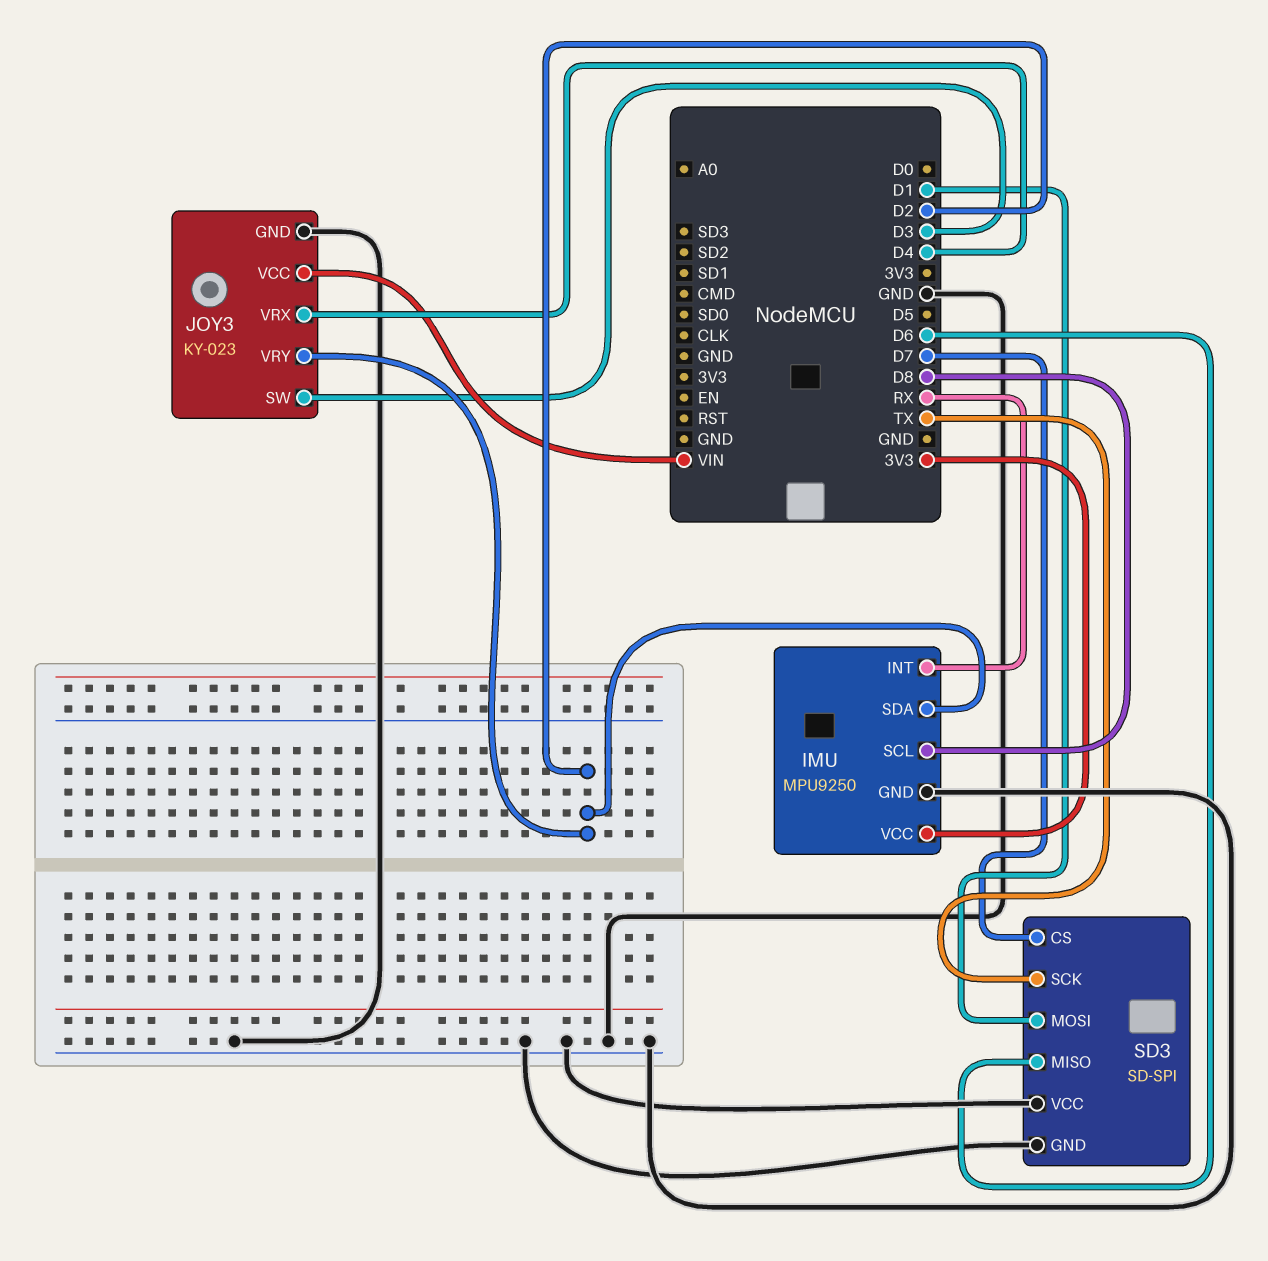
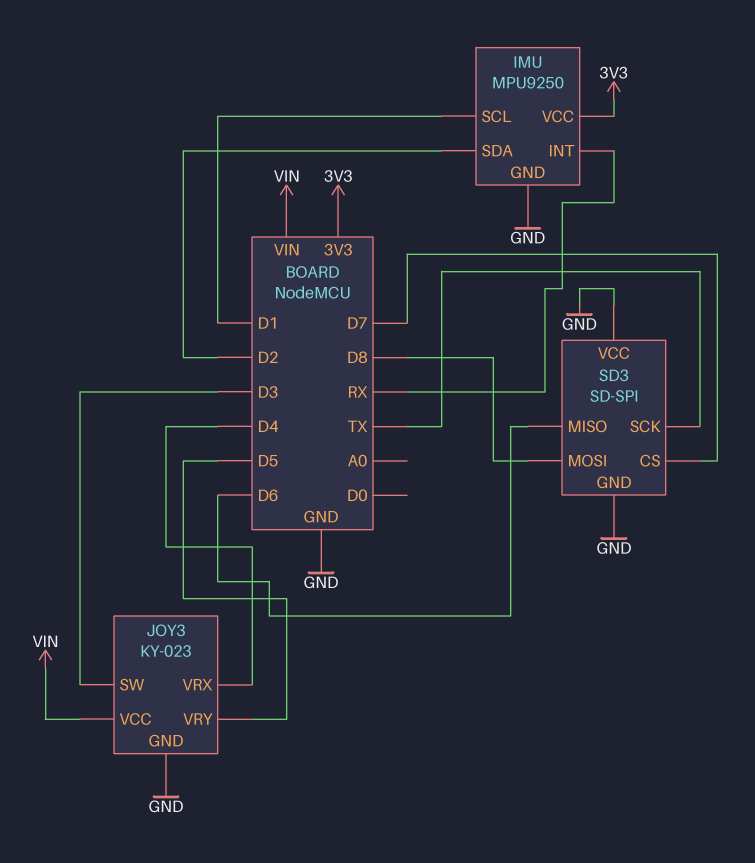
IMU pin SCL: D8 -> D1
JOY3 pin VRY: D2 -> D5
SD3 pin MOSI: D1 -> D8

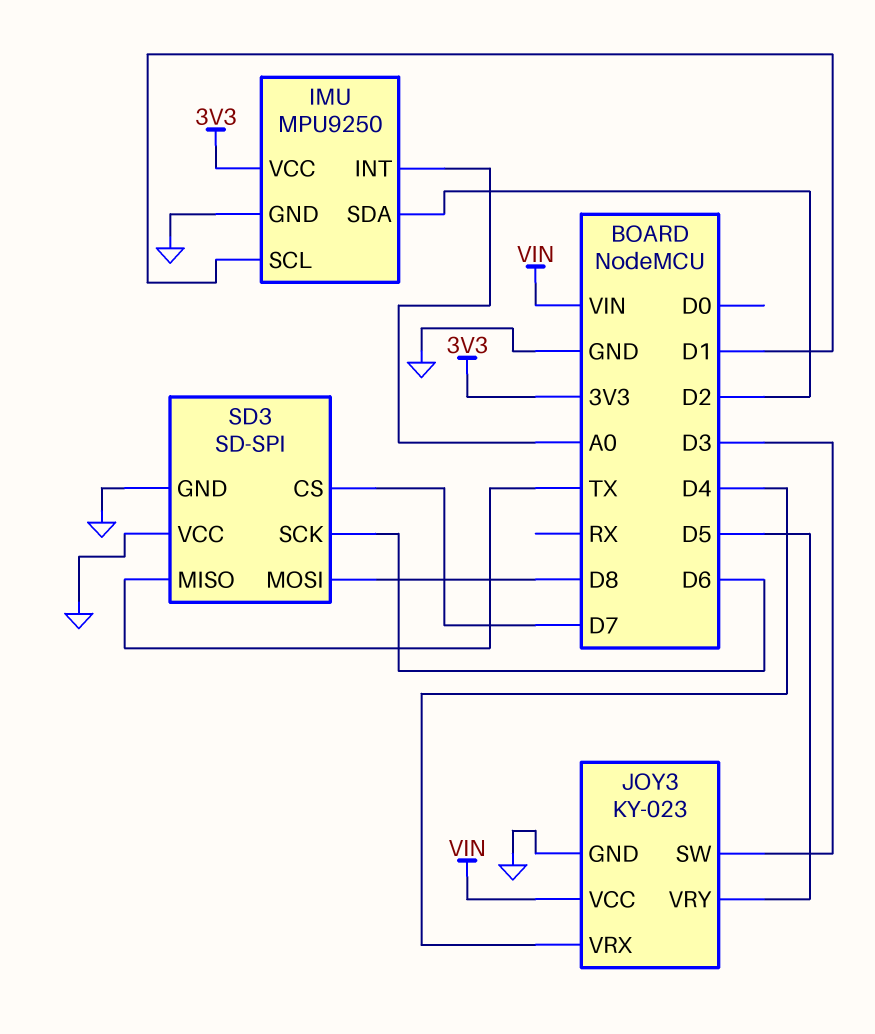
IMU pin INT: RX -> A0
SD3 pin MISO: D6 -> TX
SD3 pin SCK: TX -> D6

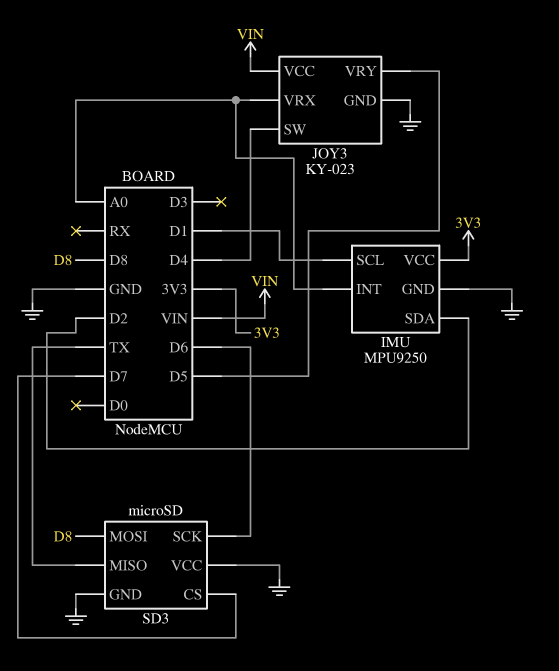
JOY3 pin SW: D3 -> D4
JOY3 pin VRX: D4 -> A0
SD3: SD-SPI -> microSD

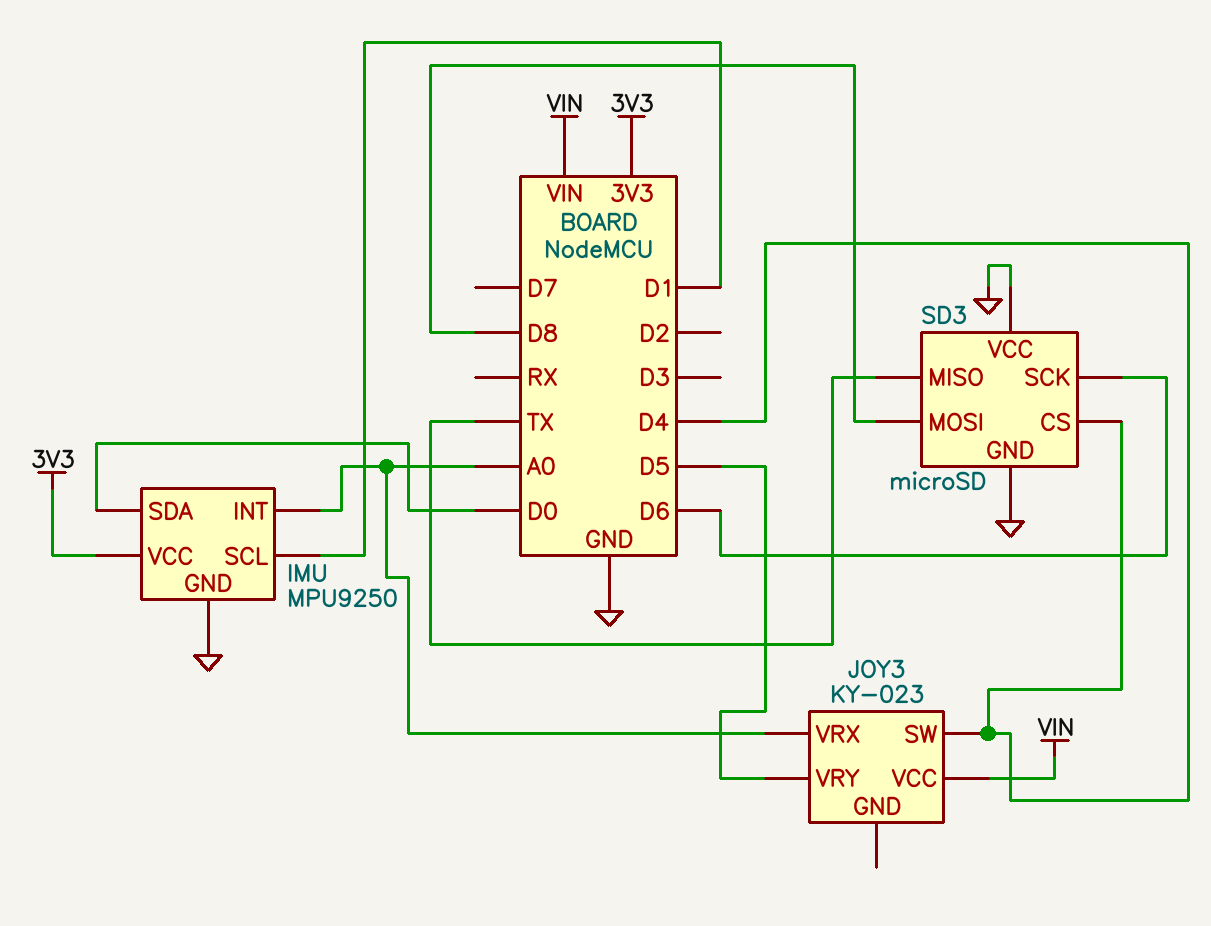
IMU pin SDA: D2 -> D0
JOY3 pin GND: GND -> none
SD3 pin CS: D7 -> D4

